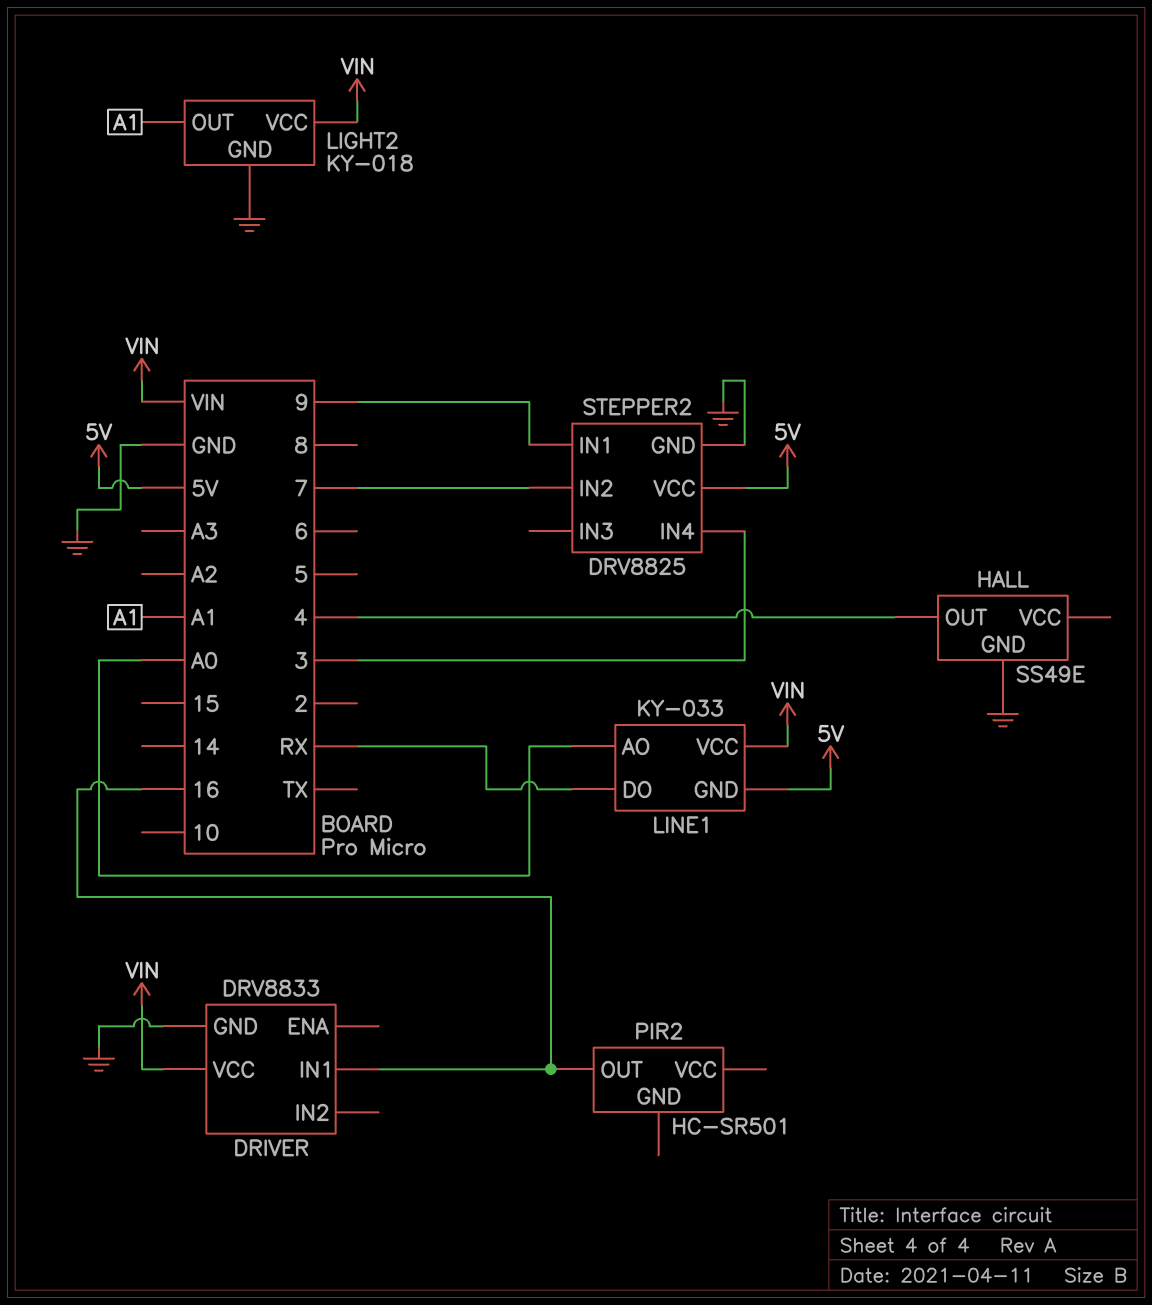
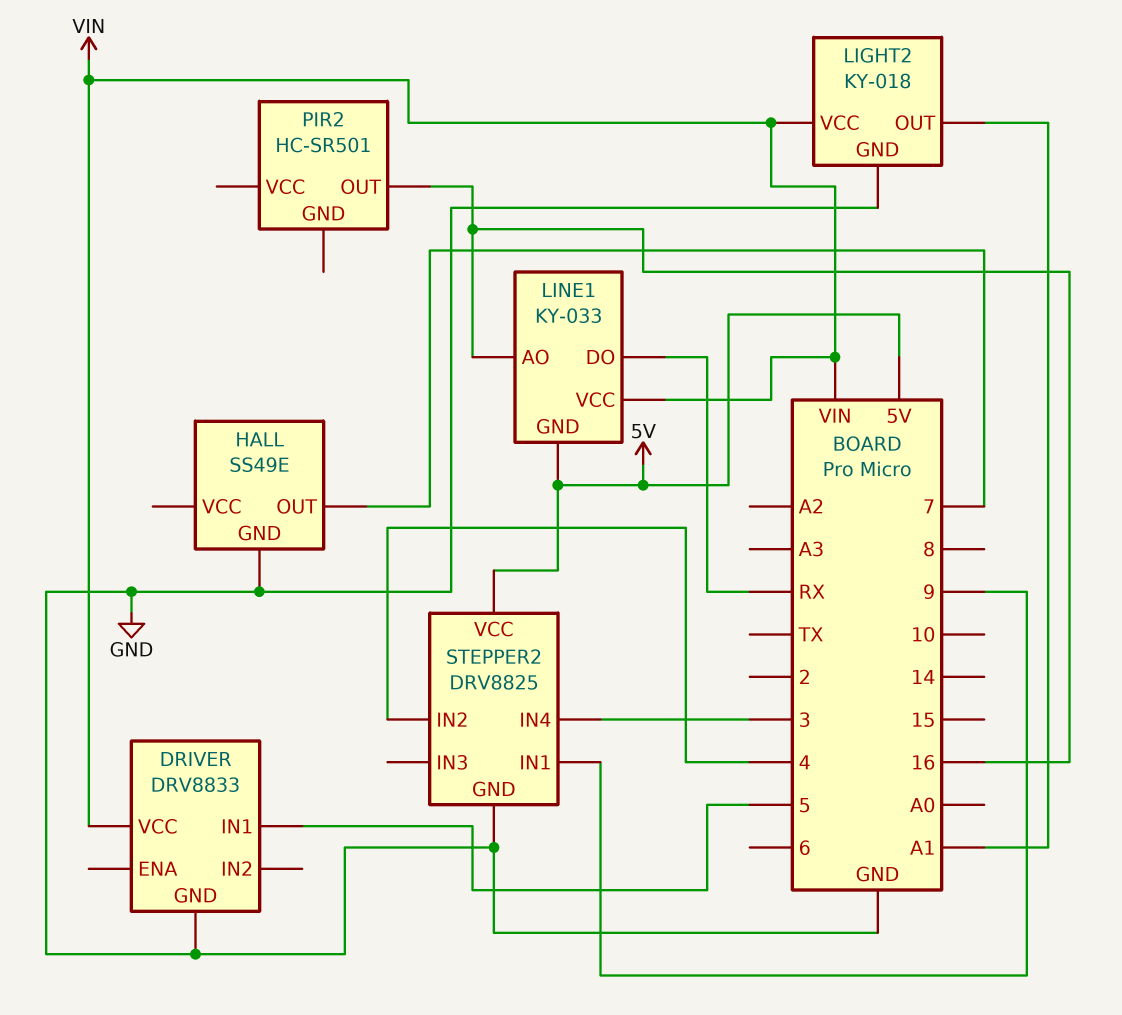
DRIVER pin IN1: 16 -> 5
HALL pin OUT: 4 -> 7
LINE1 pin AO: A0 -> 16
STEPPER2 pin IN2: 7 -> 4

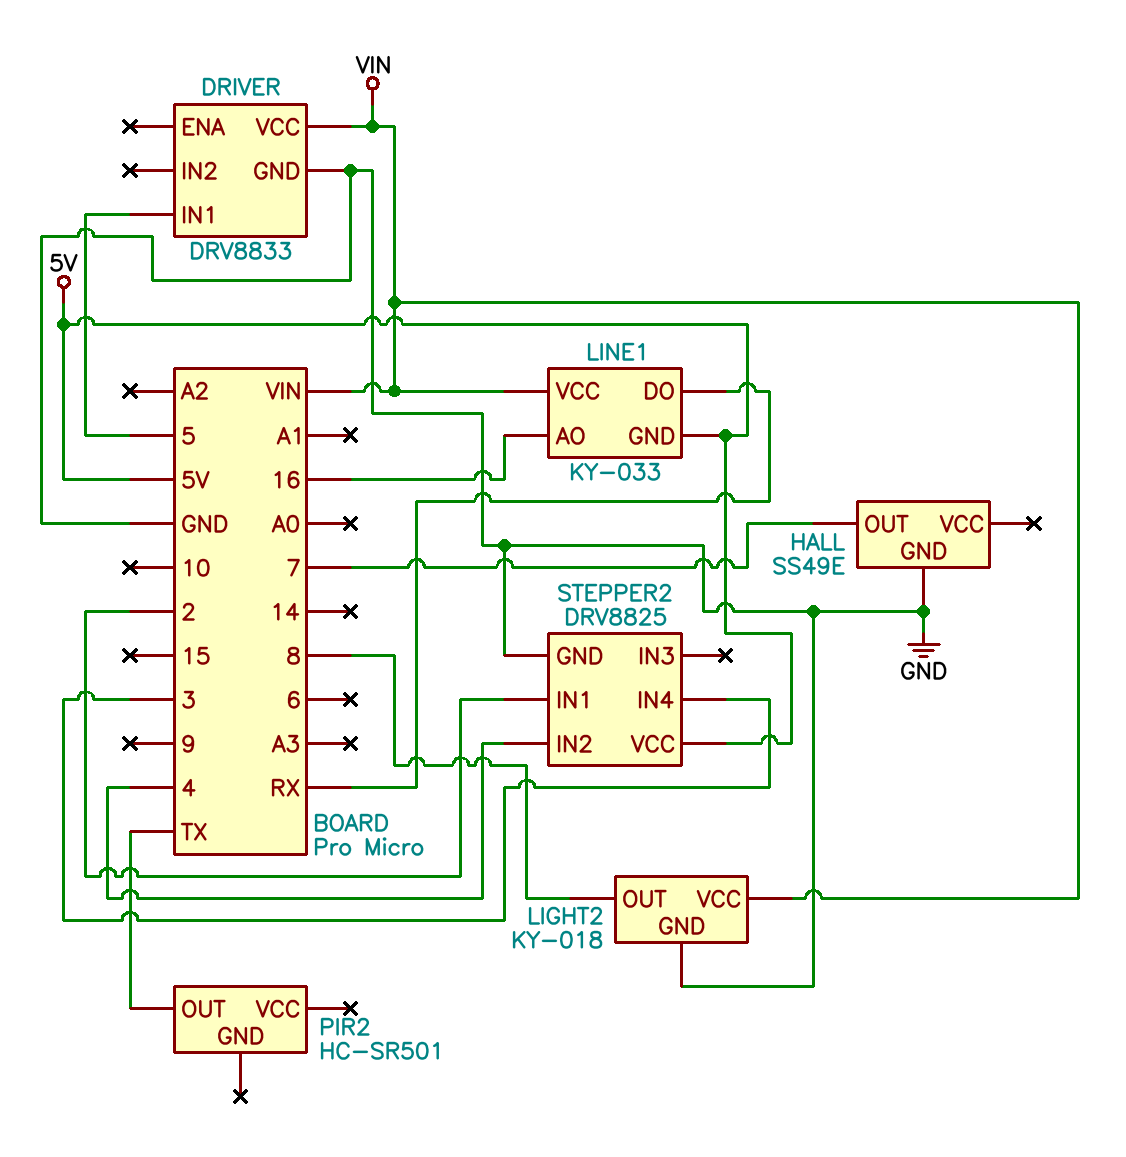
LIGHT2 pin OUT: A1 -> 8
PIR2 pin OUT: 16 -> TX
STEPPER2 pin IN1: 9 -> 2

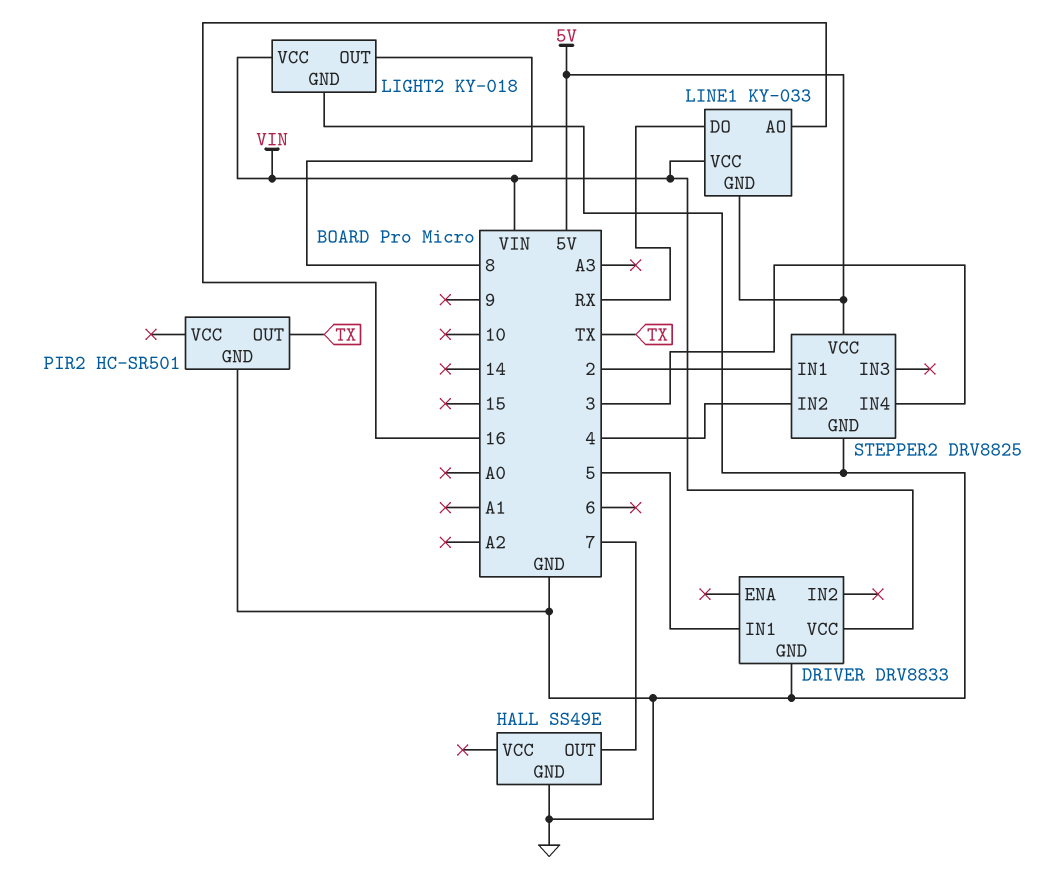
PIR2 pin GND: none -> GND

